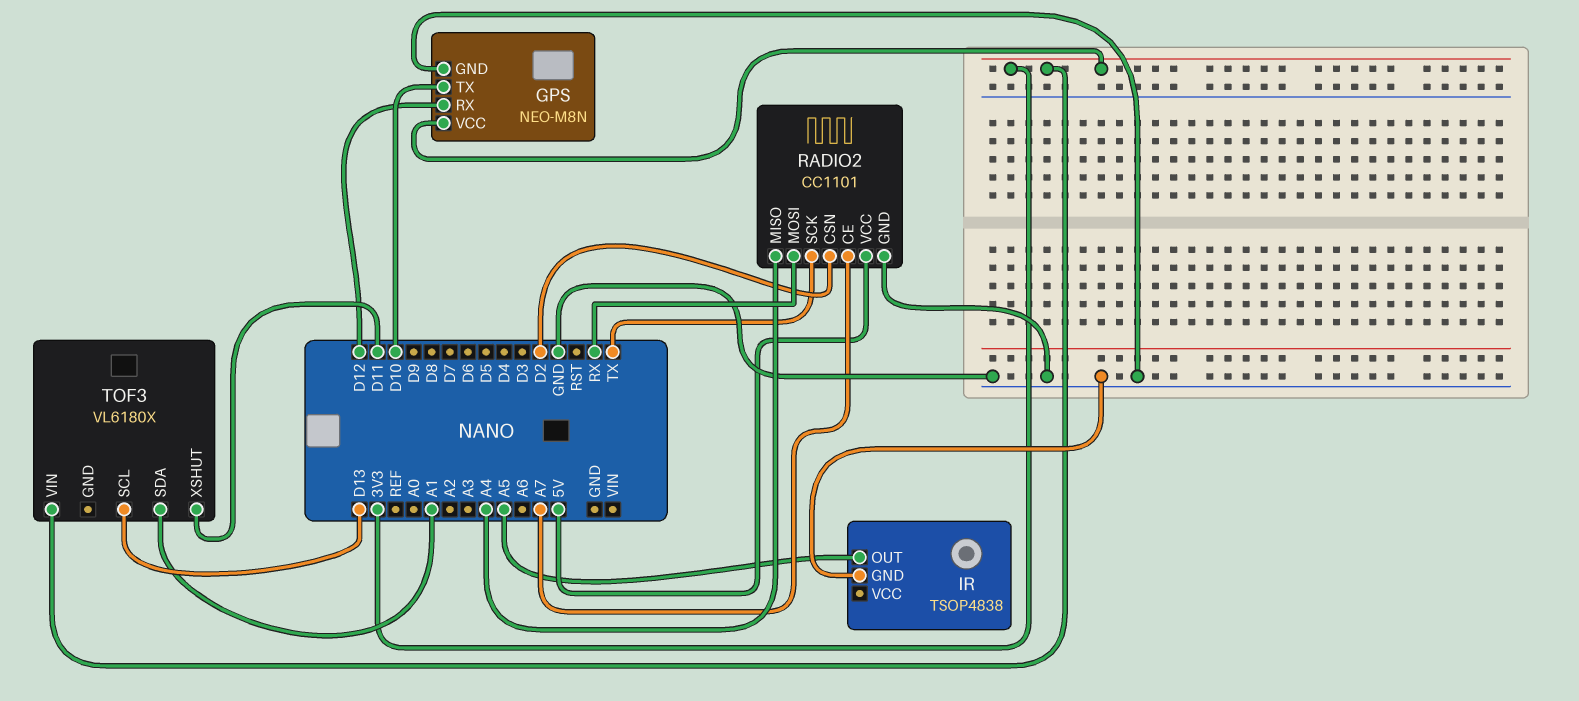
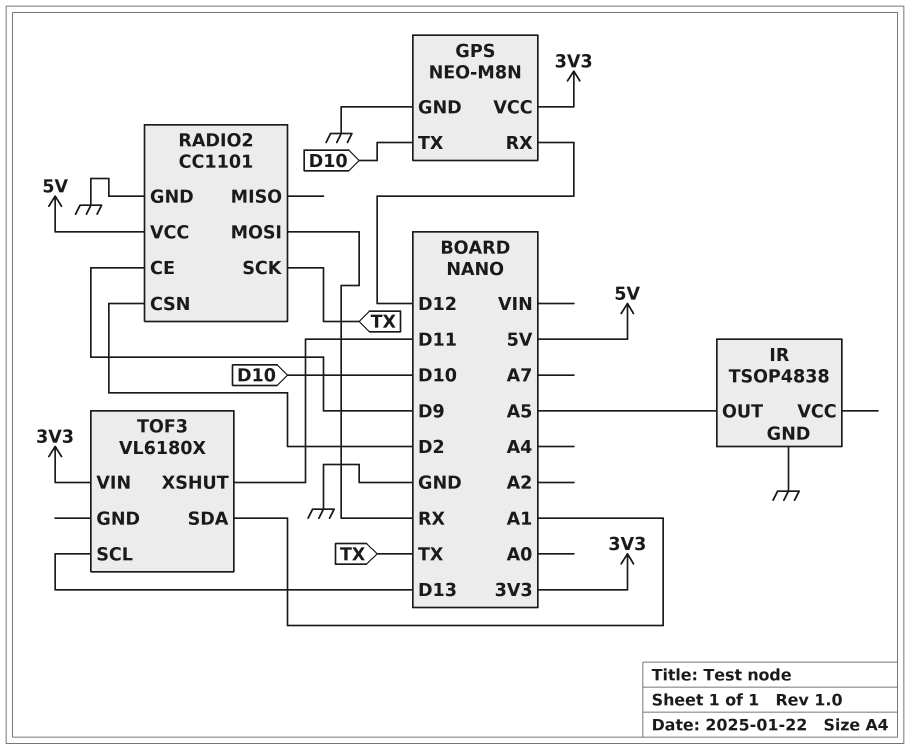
RADIO2 pin CE: A7 -> D9
RADIO2 pin MISO: A4 -> none

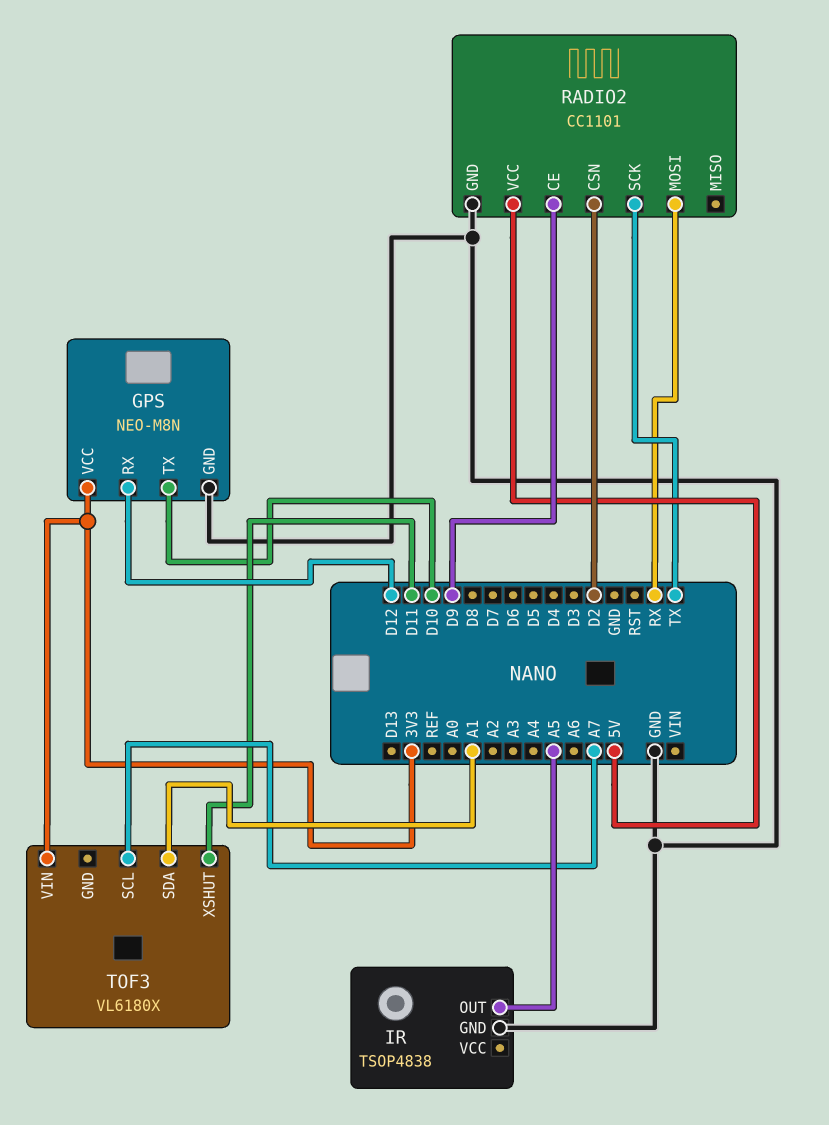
TOF3 pin SCL: D13 -> A7

